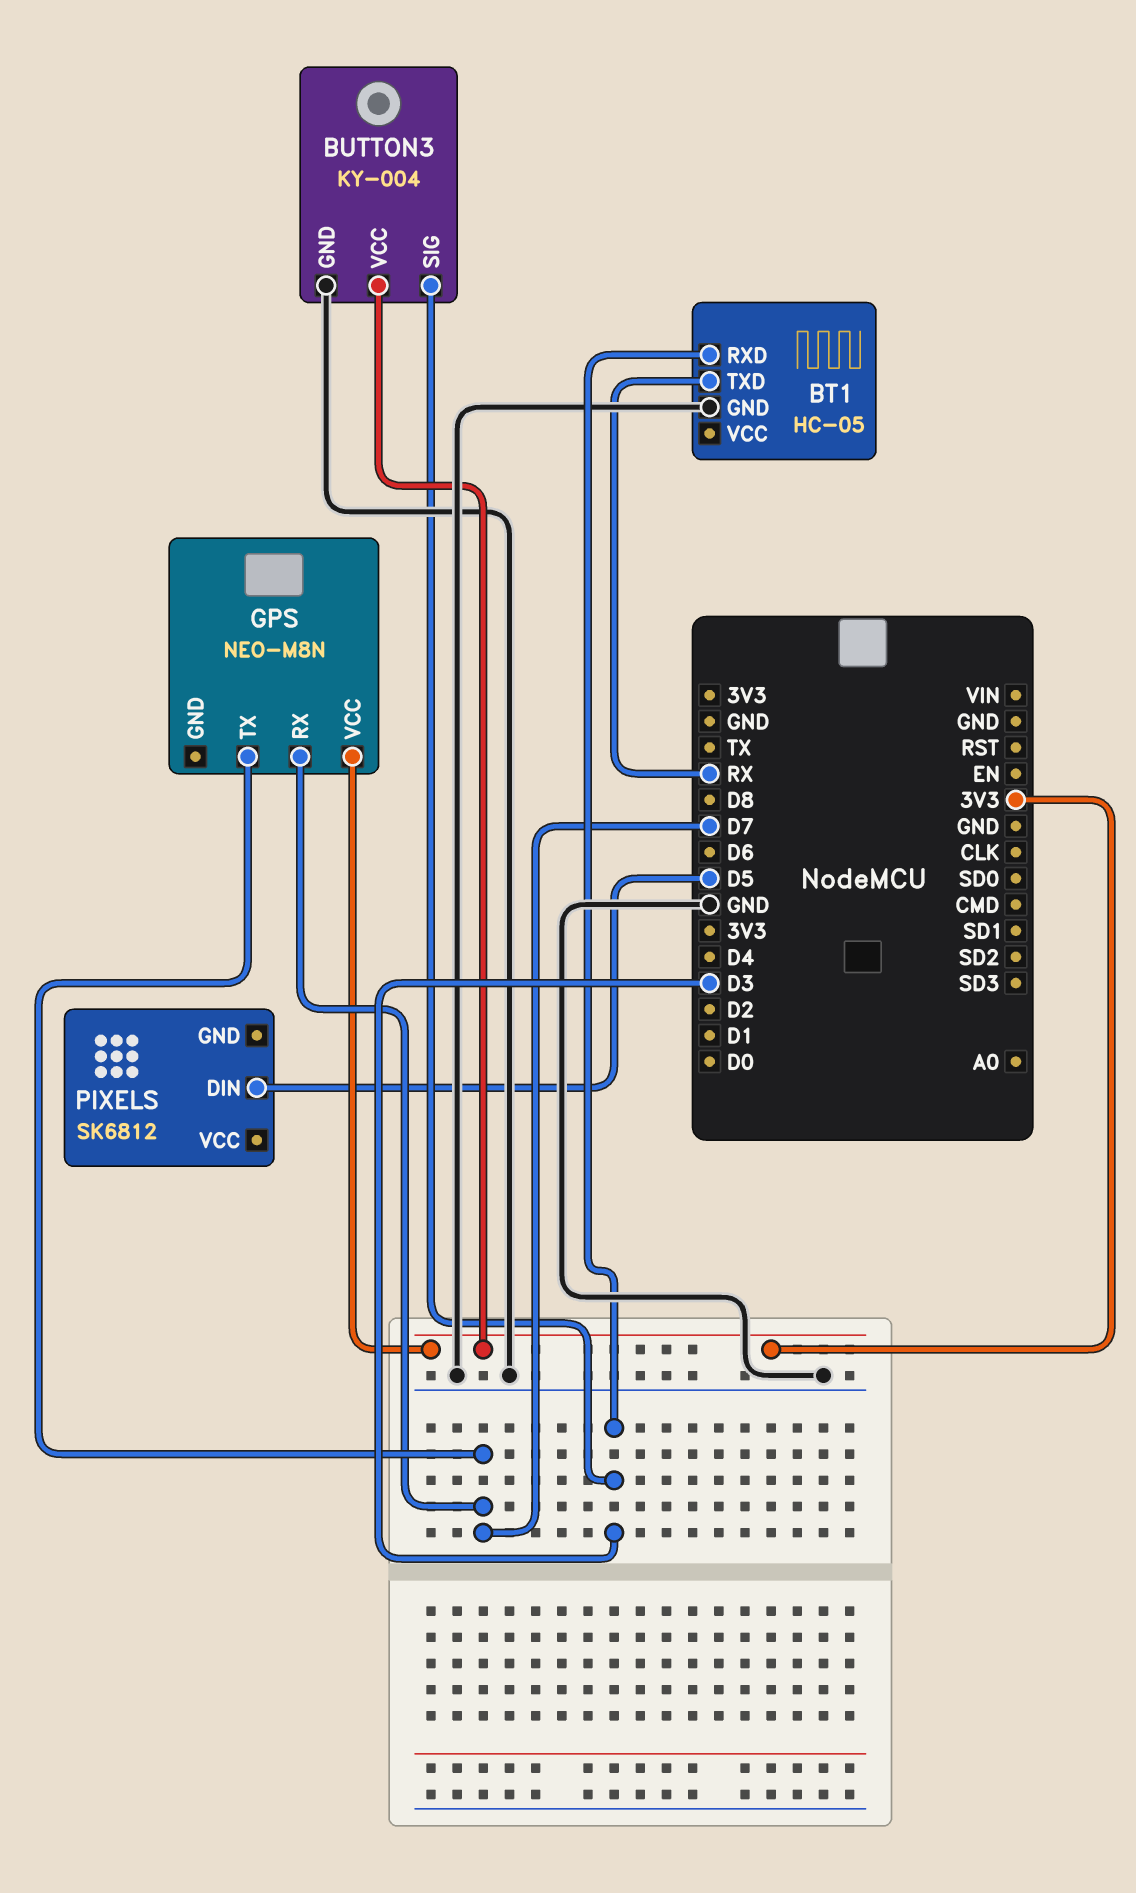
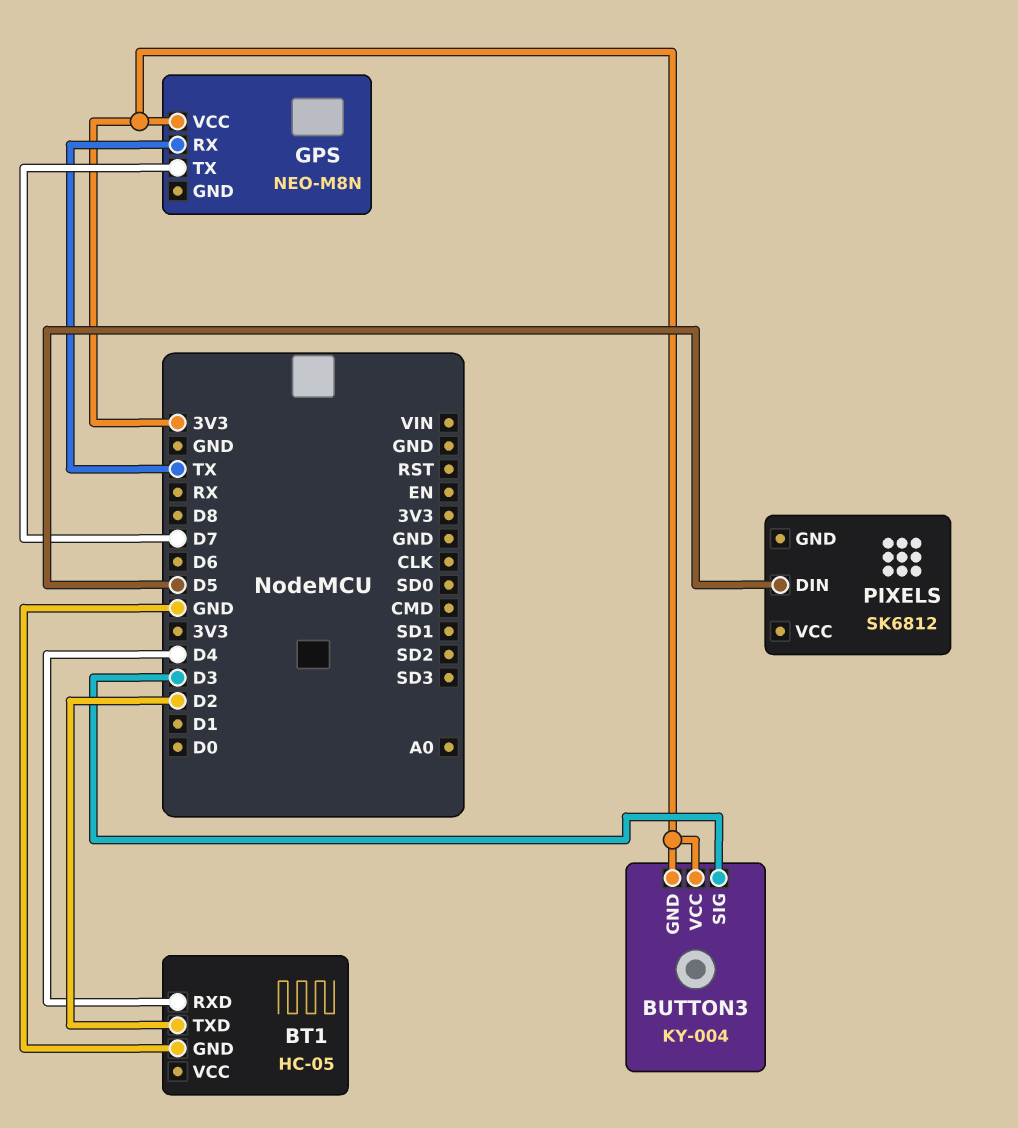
BT1 pin RXD: D3 -> D4
BT1 pin TXD: RX -> D2
BUTTON3 pin GND: GND -> 3V3
GPS pin RX: D7 -> TX

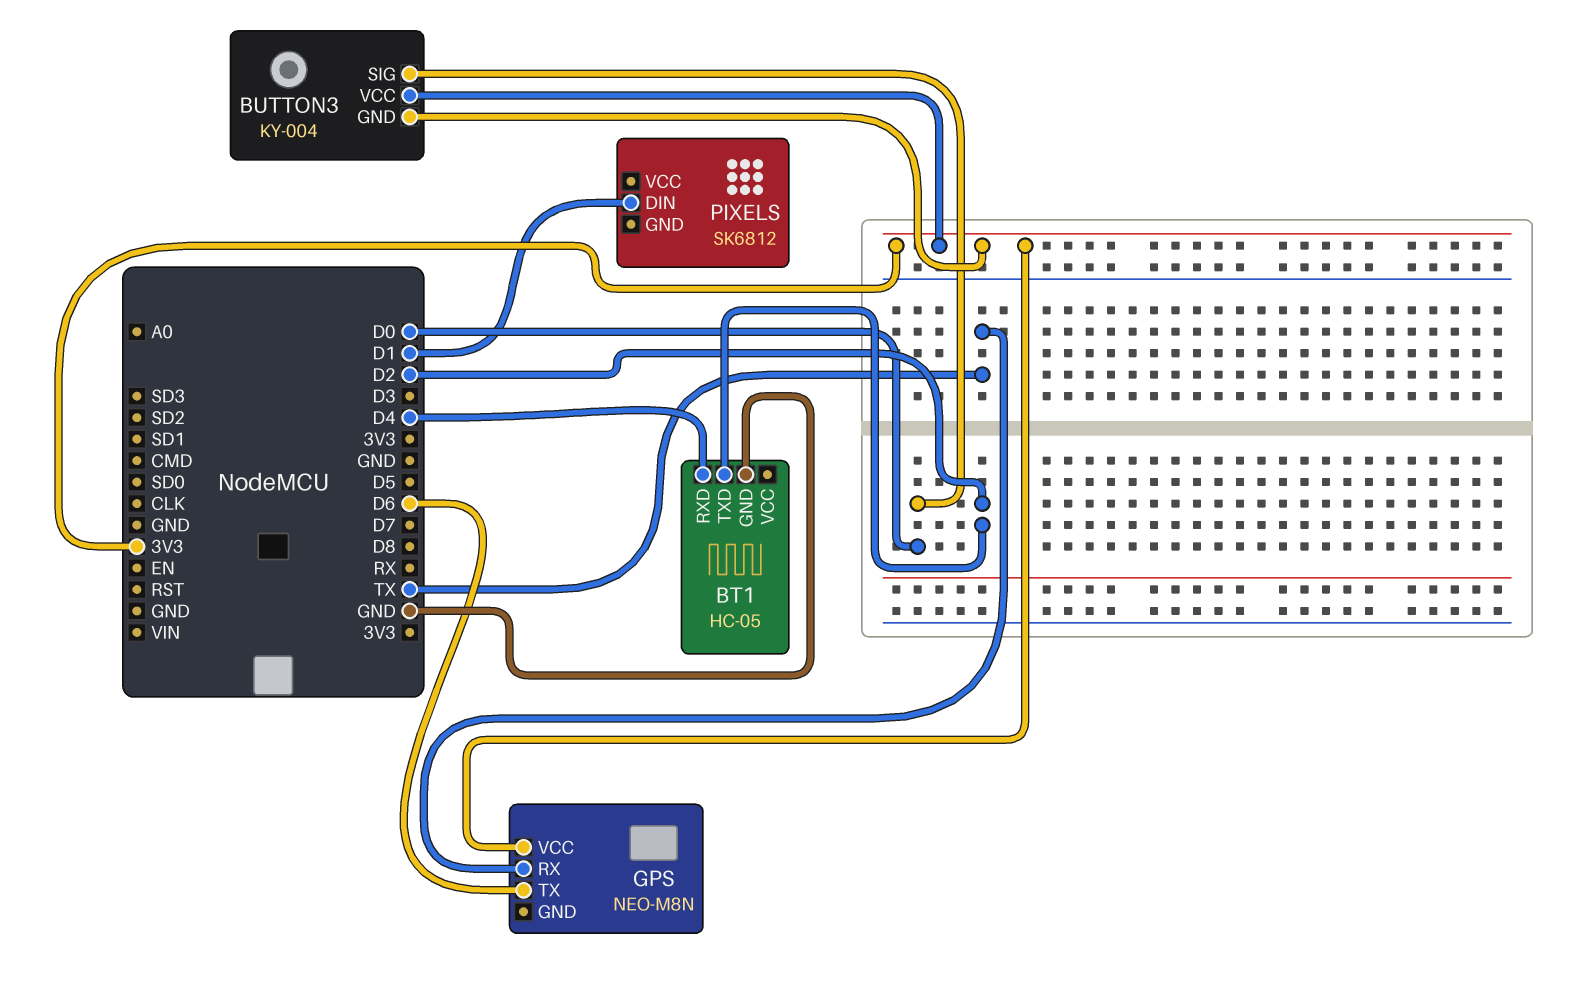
BUTTON3 pin SIG: D3 -> D0
GPS pin TX: D7 -> D6
PIXELS pin DIN: D5 -> D1

